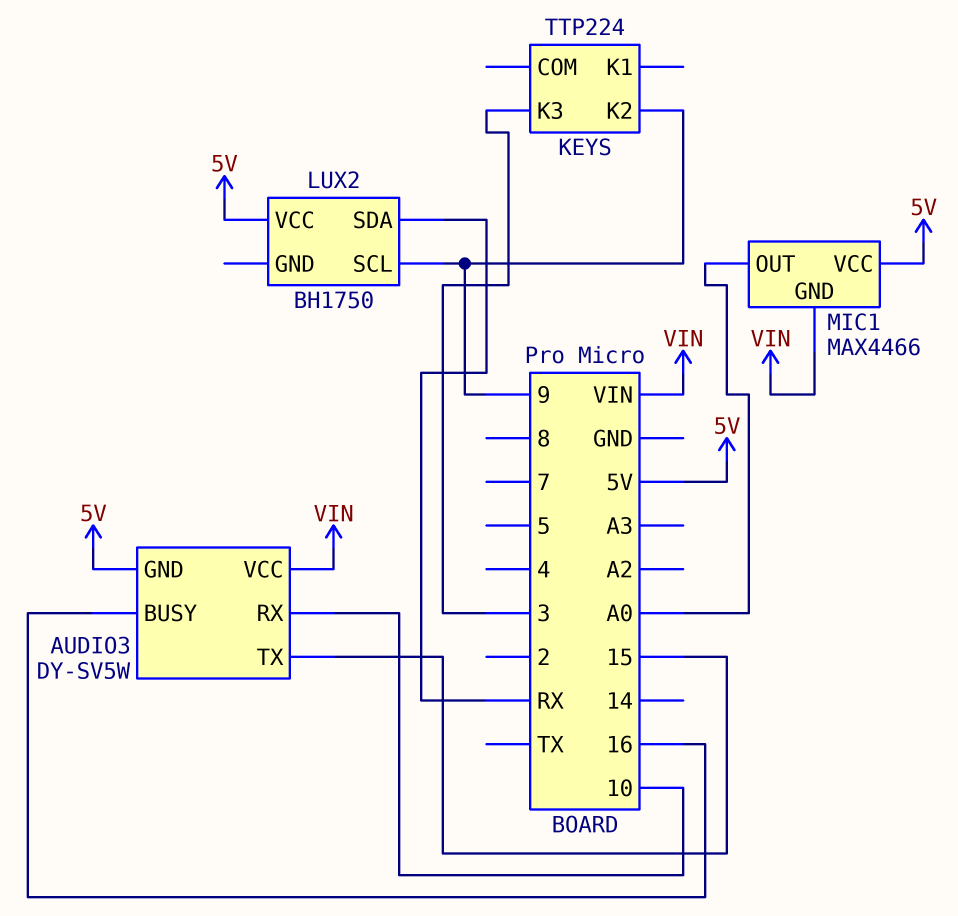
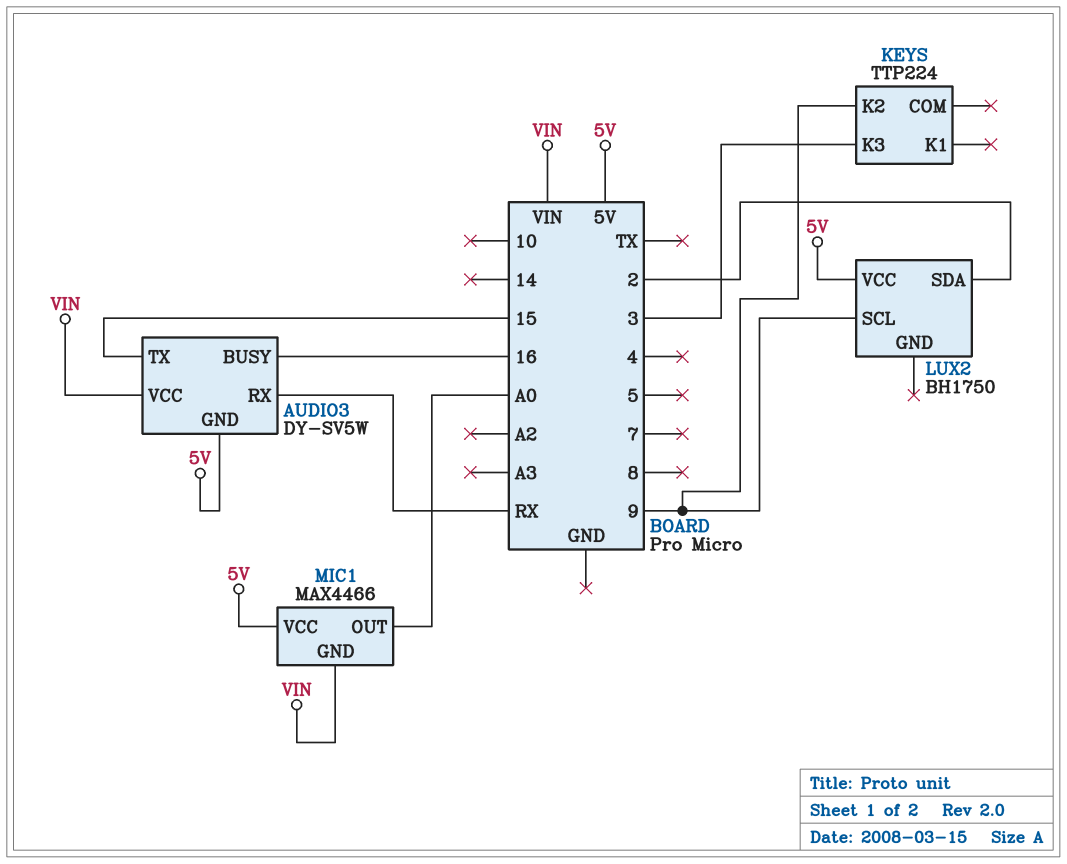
AUDIO3 pin RX: 10 -> RX
LUX2 pin SDA: RX -> 2

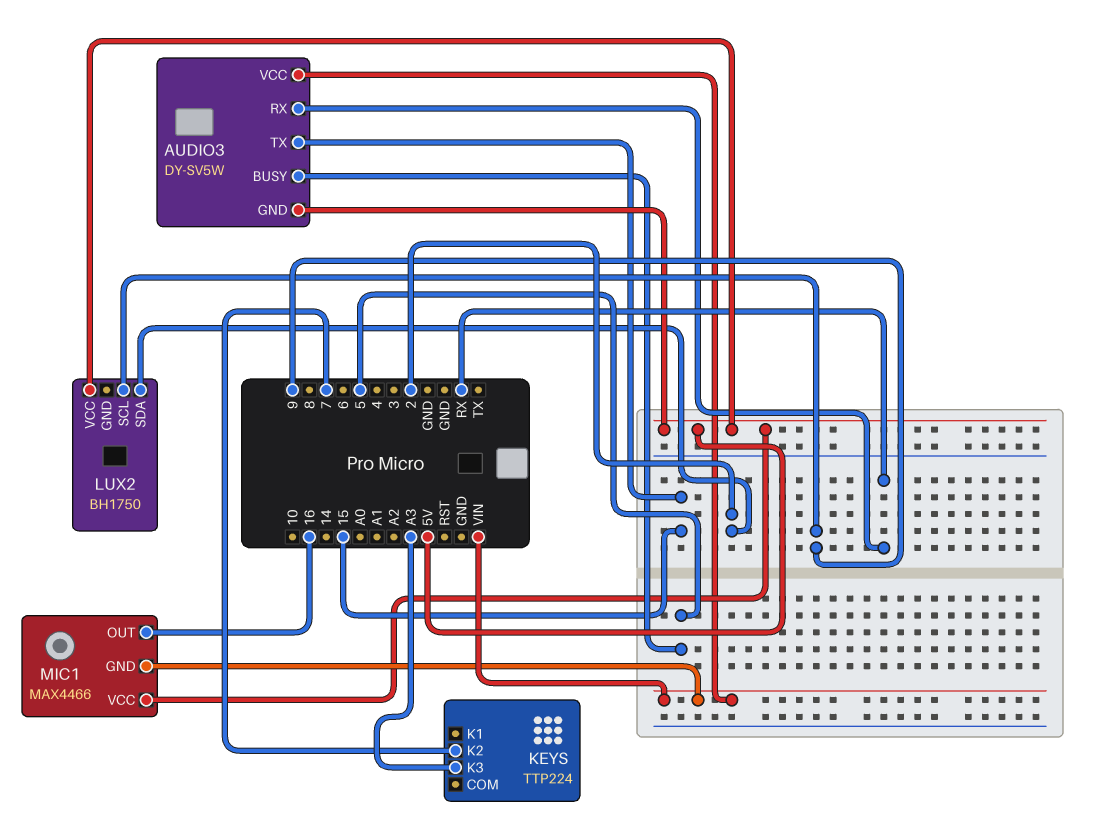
AUDIO3 pin BUSY: 16 -> 5
KEYS pin K2: 9 -> 7
KEYS pin K3: 3 -> A3
MIC1 pin OUT: A0 -> 16

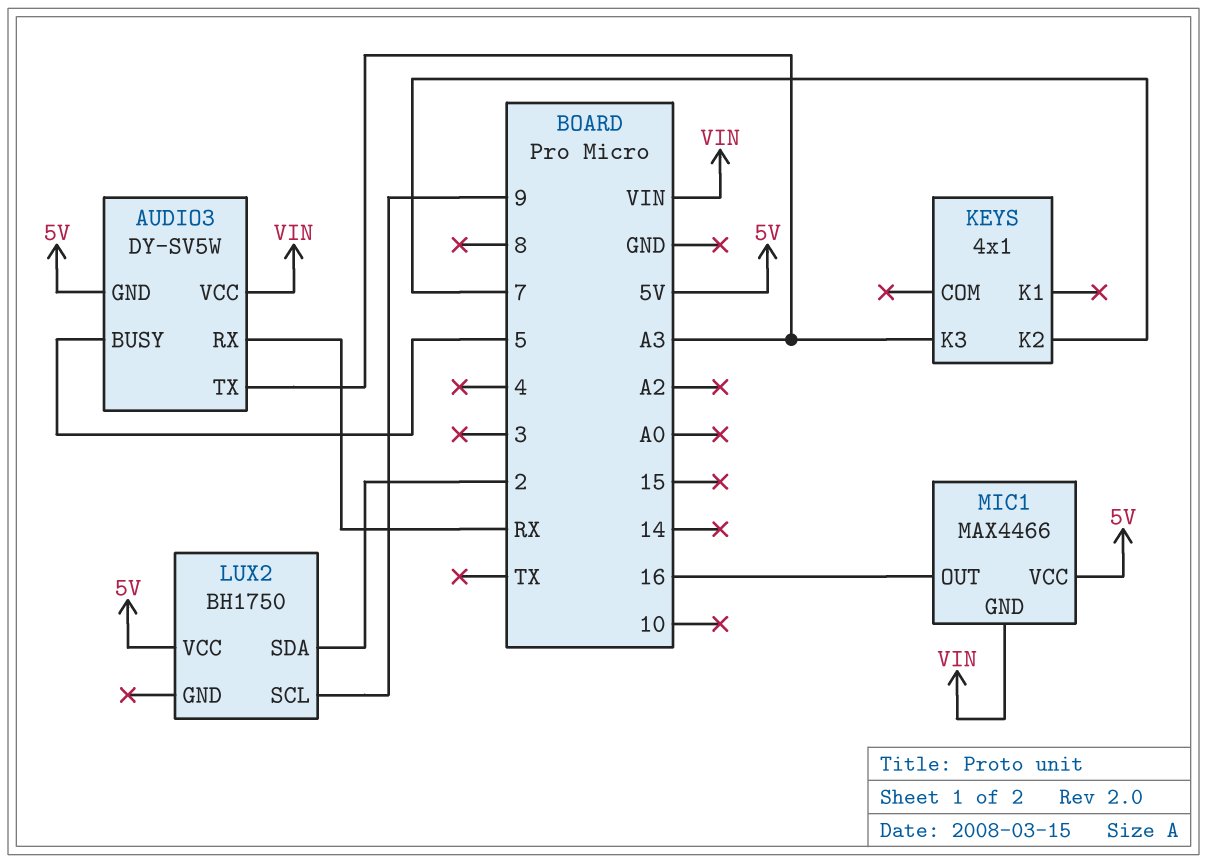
AUDIO3 pin TX: 15 -> A3
KEYS: TTP224 -> 4x1

